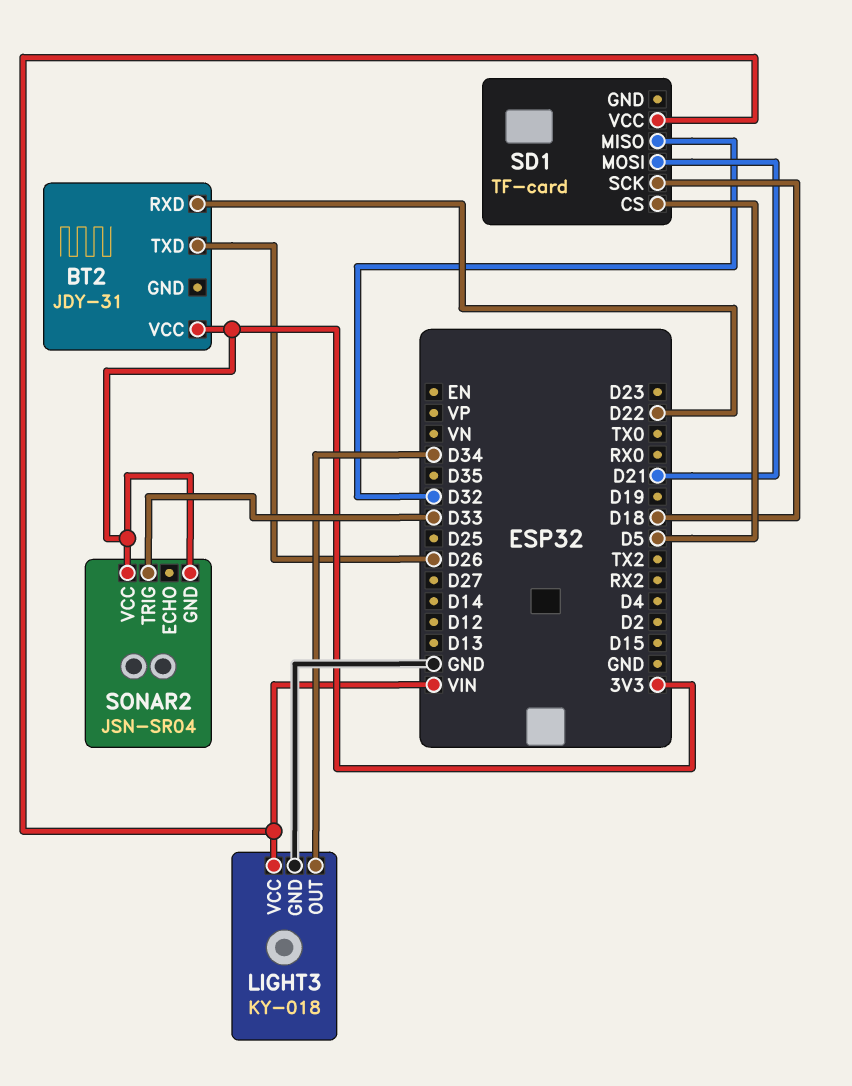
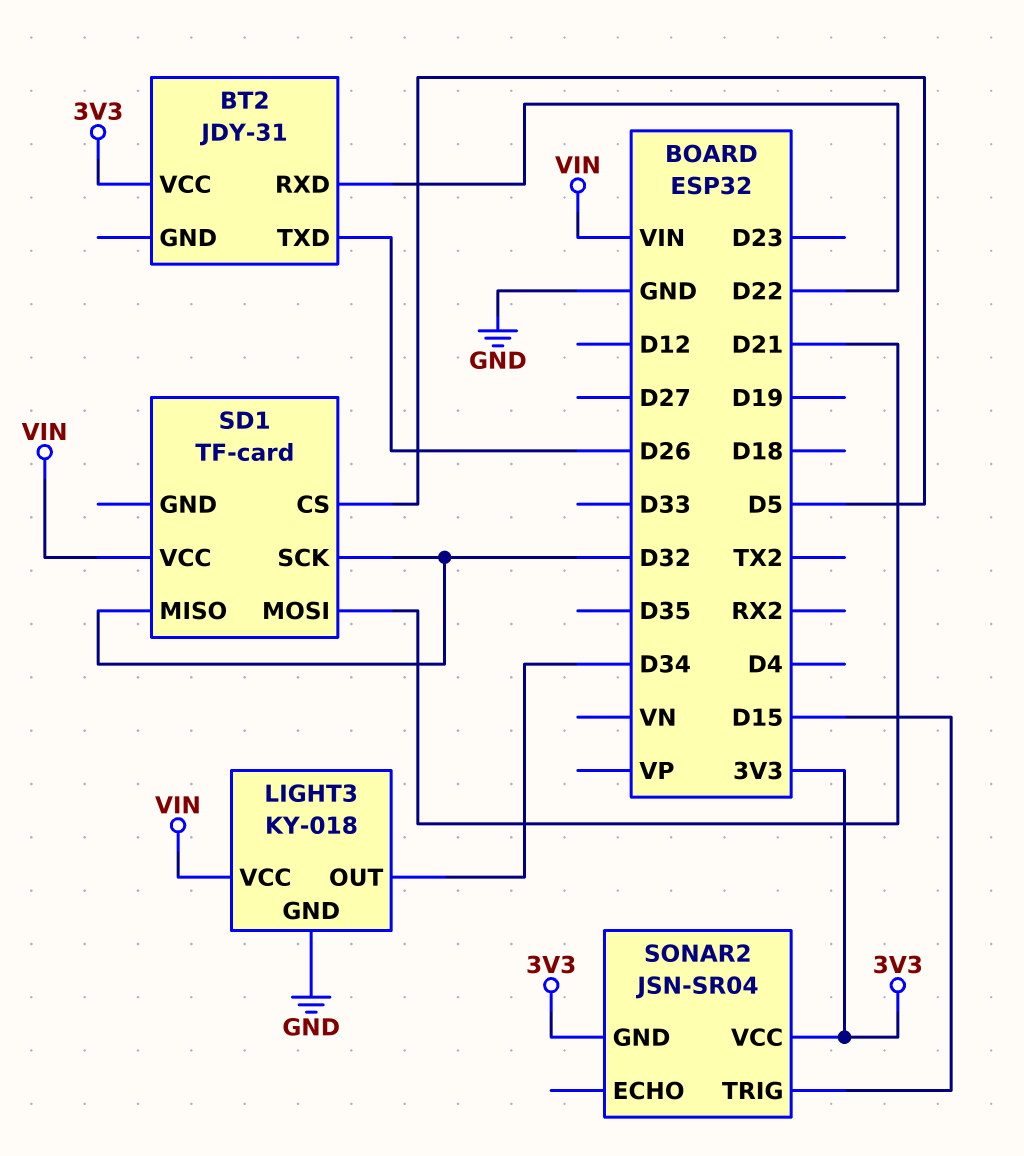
SD1 pin SCK: D18 -> D32
SONAR2 pin TRIG: D33 -> D15

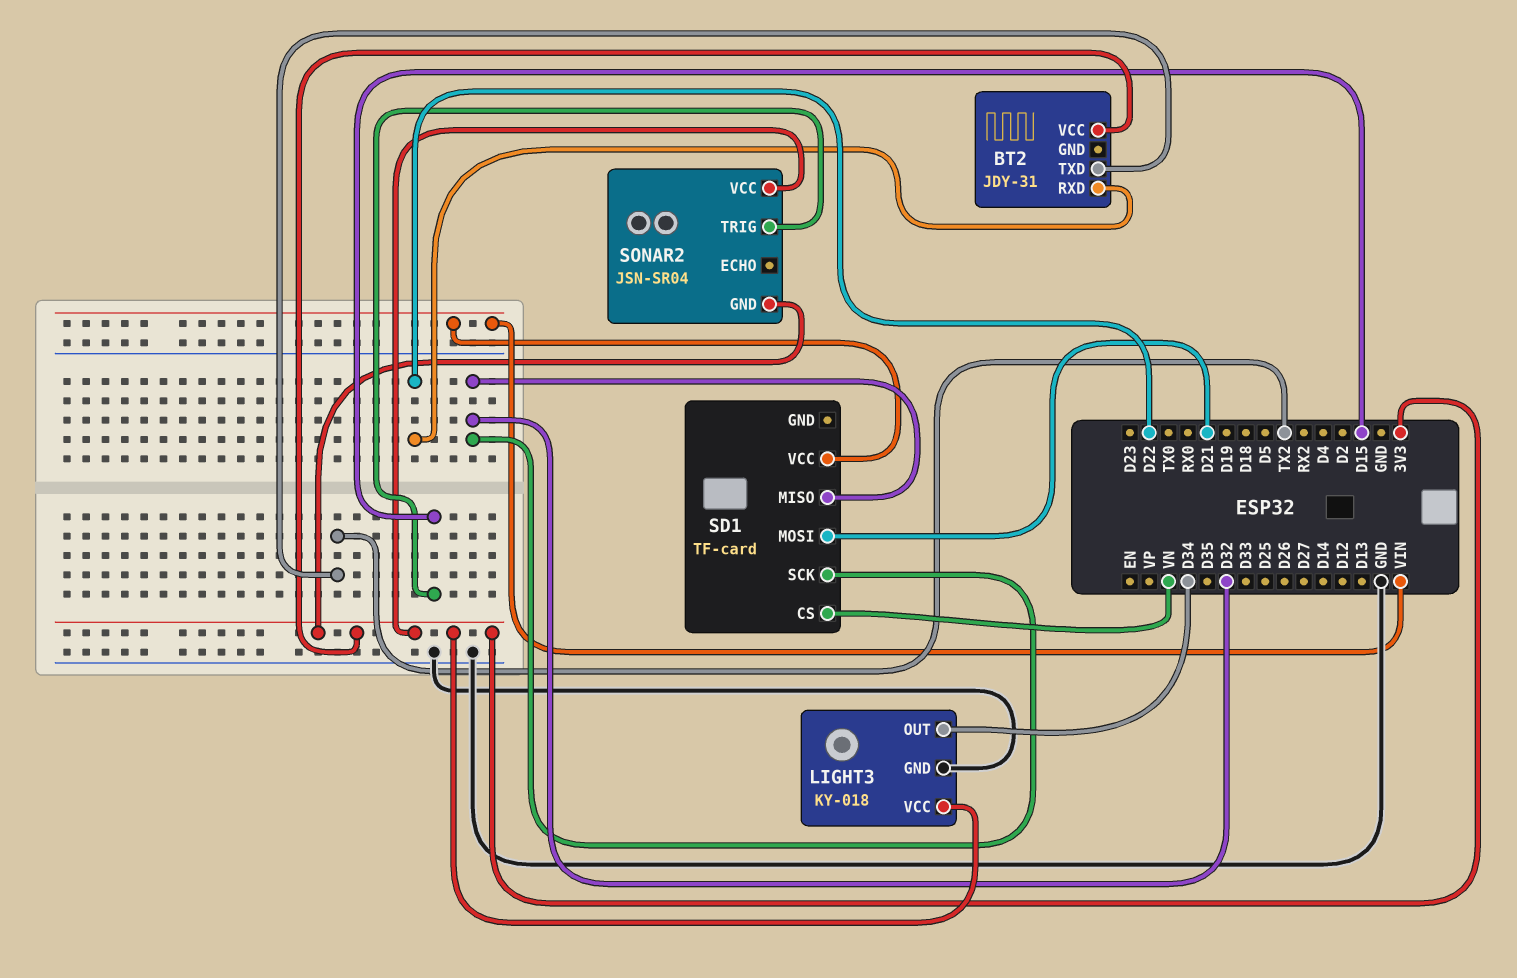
BT2 pin TXD: D26 -> TX2
LIGHT3 pin VCC: VIN -> 3V3
SD1 pin CS: D5 -> VN

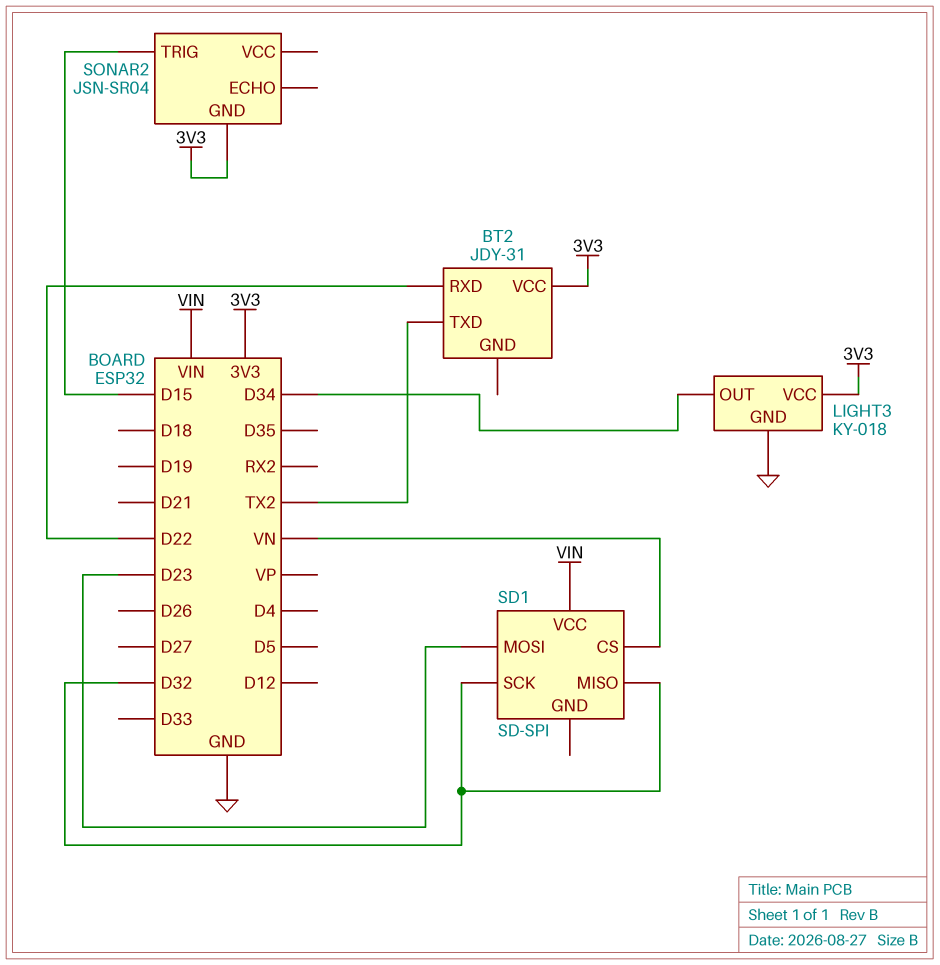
SD1: TF-card -> SD-SPI
SD1 pin MOSI: D21 -> D23
SONAR2 pin VCC: 3V3 -> none

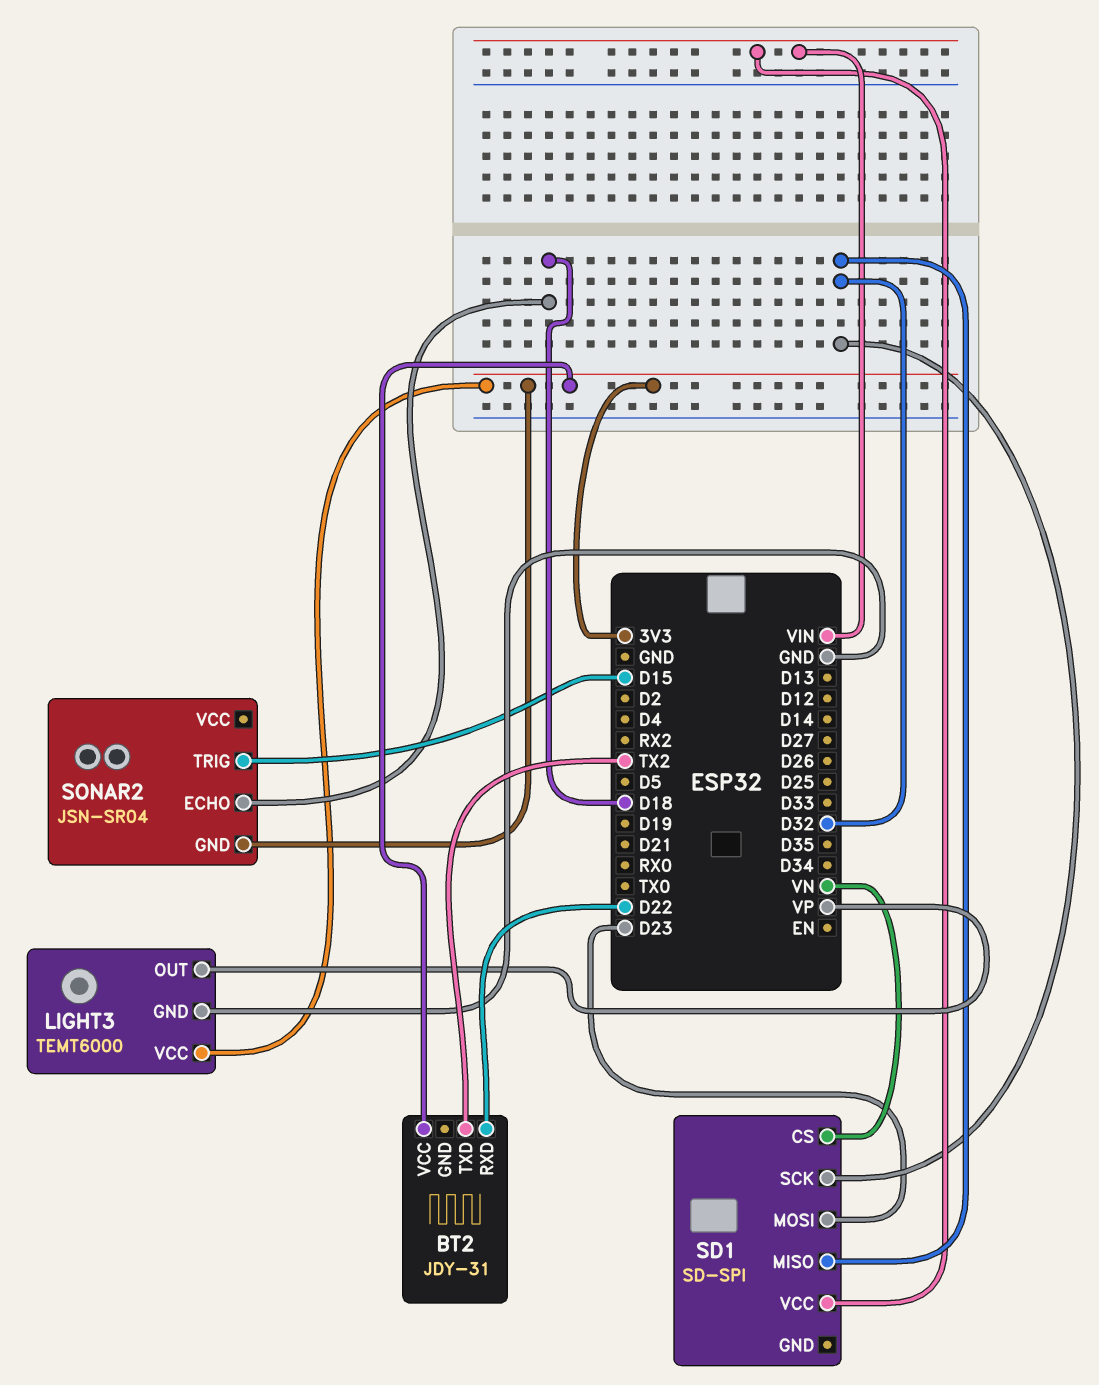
LIGHT3: KY-018 -> TEMT6000
LIGHT3 pin OUT: D34 -> VP
SONAR2 pin ECHO: none -> D18

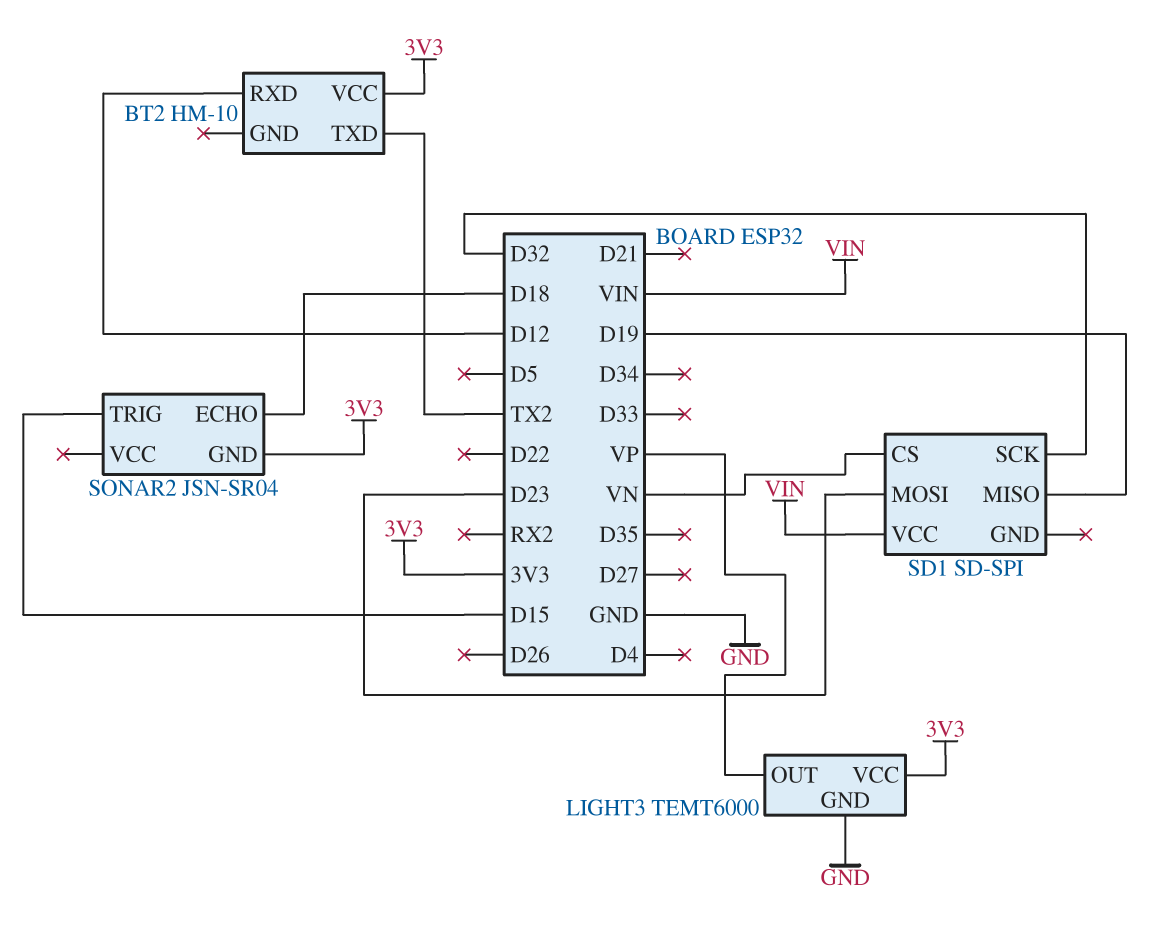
BT2: JDY-31 -> HM-10
BT2 pin RXD: D22 -> D12
SD1 pin MISO: D32 -> D19

